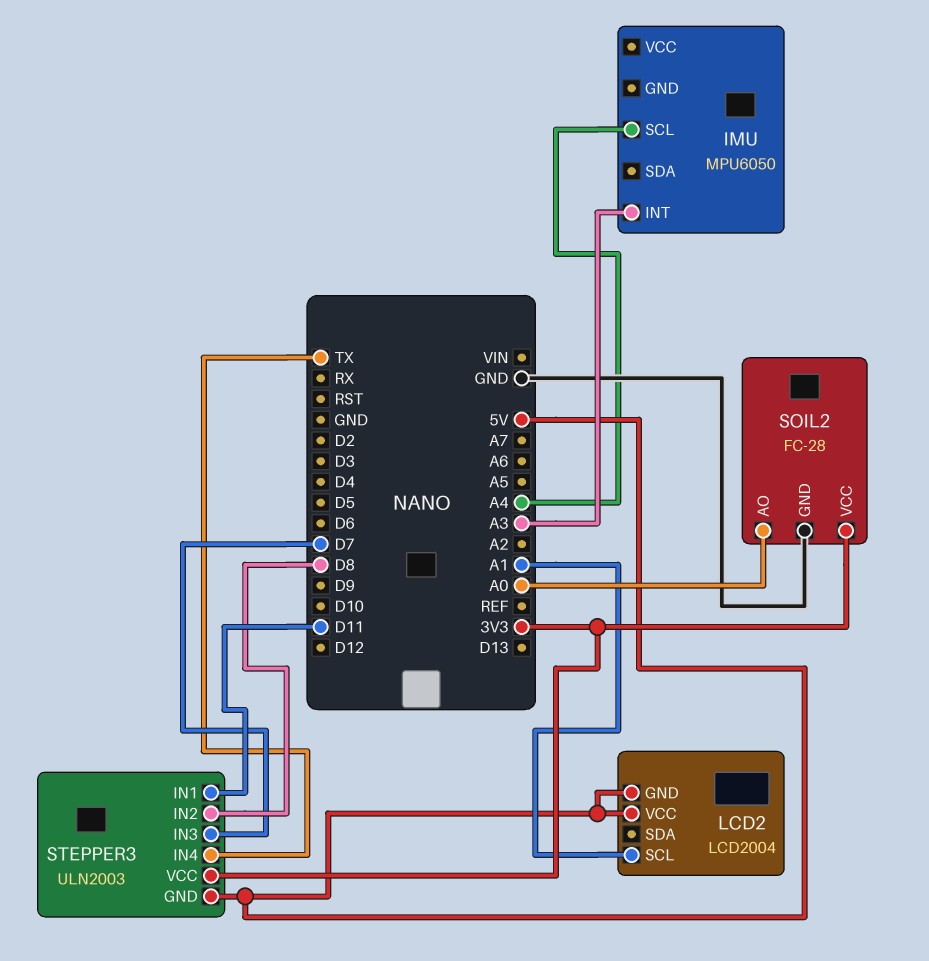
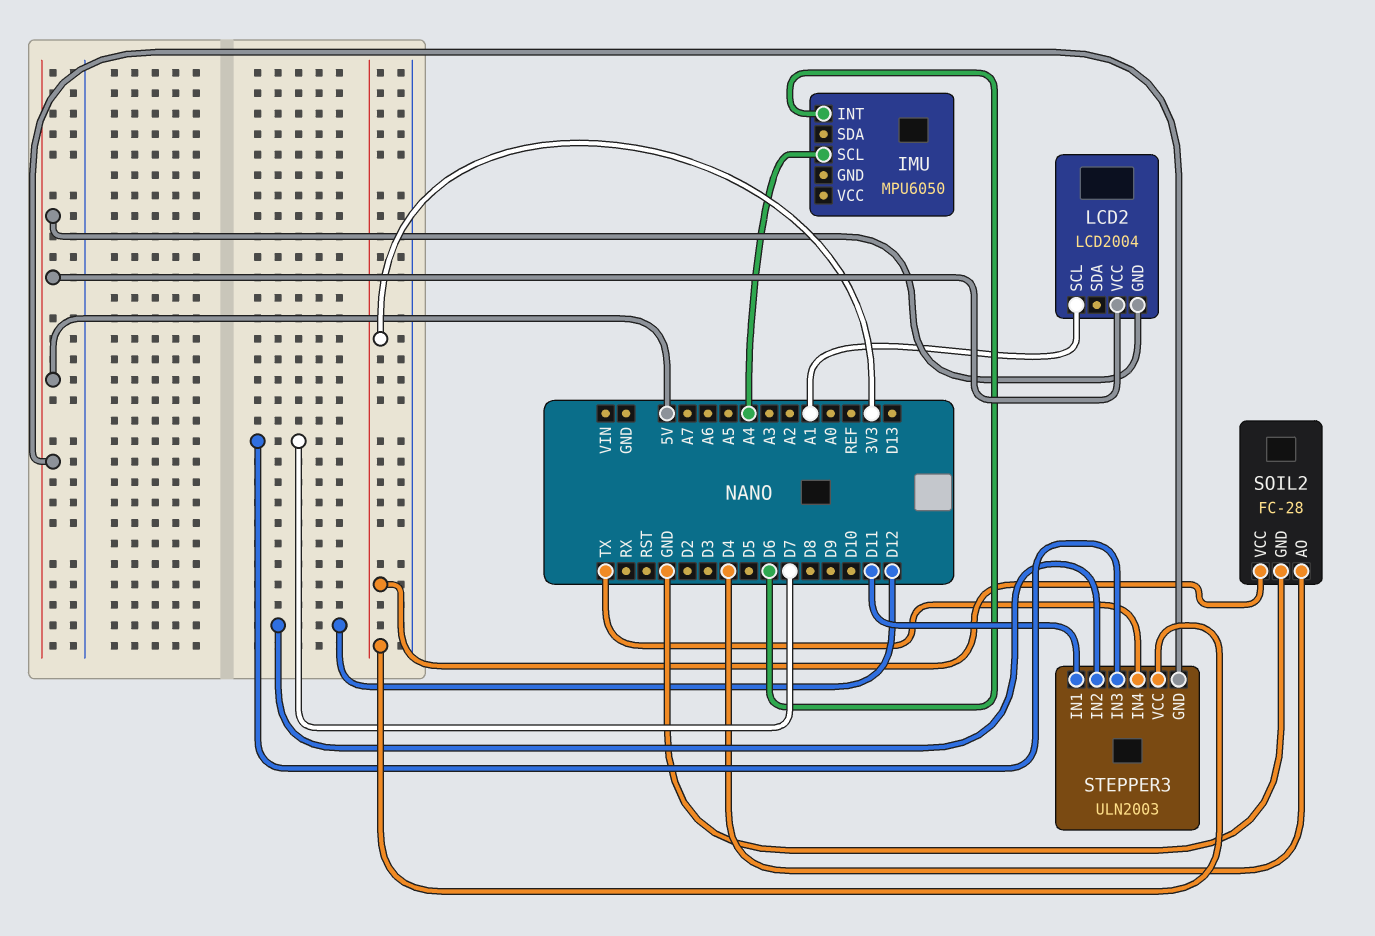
IMU pin INT: A3 -> D6
SOIL2 pin AO: A0 -> D4
STEPPER3 pin IN2: D8 -> D12

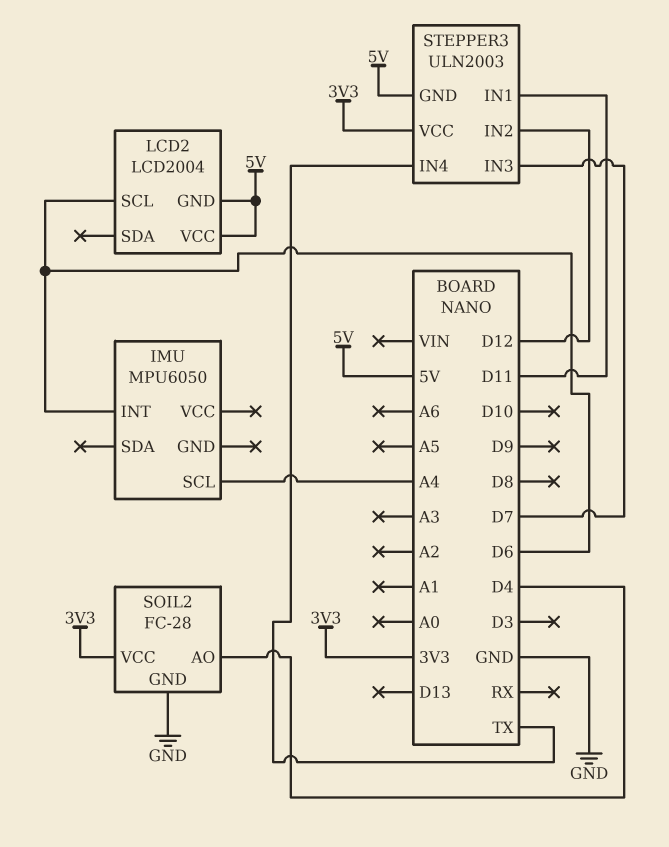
LCD2 pin SCL: A1 -> D6

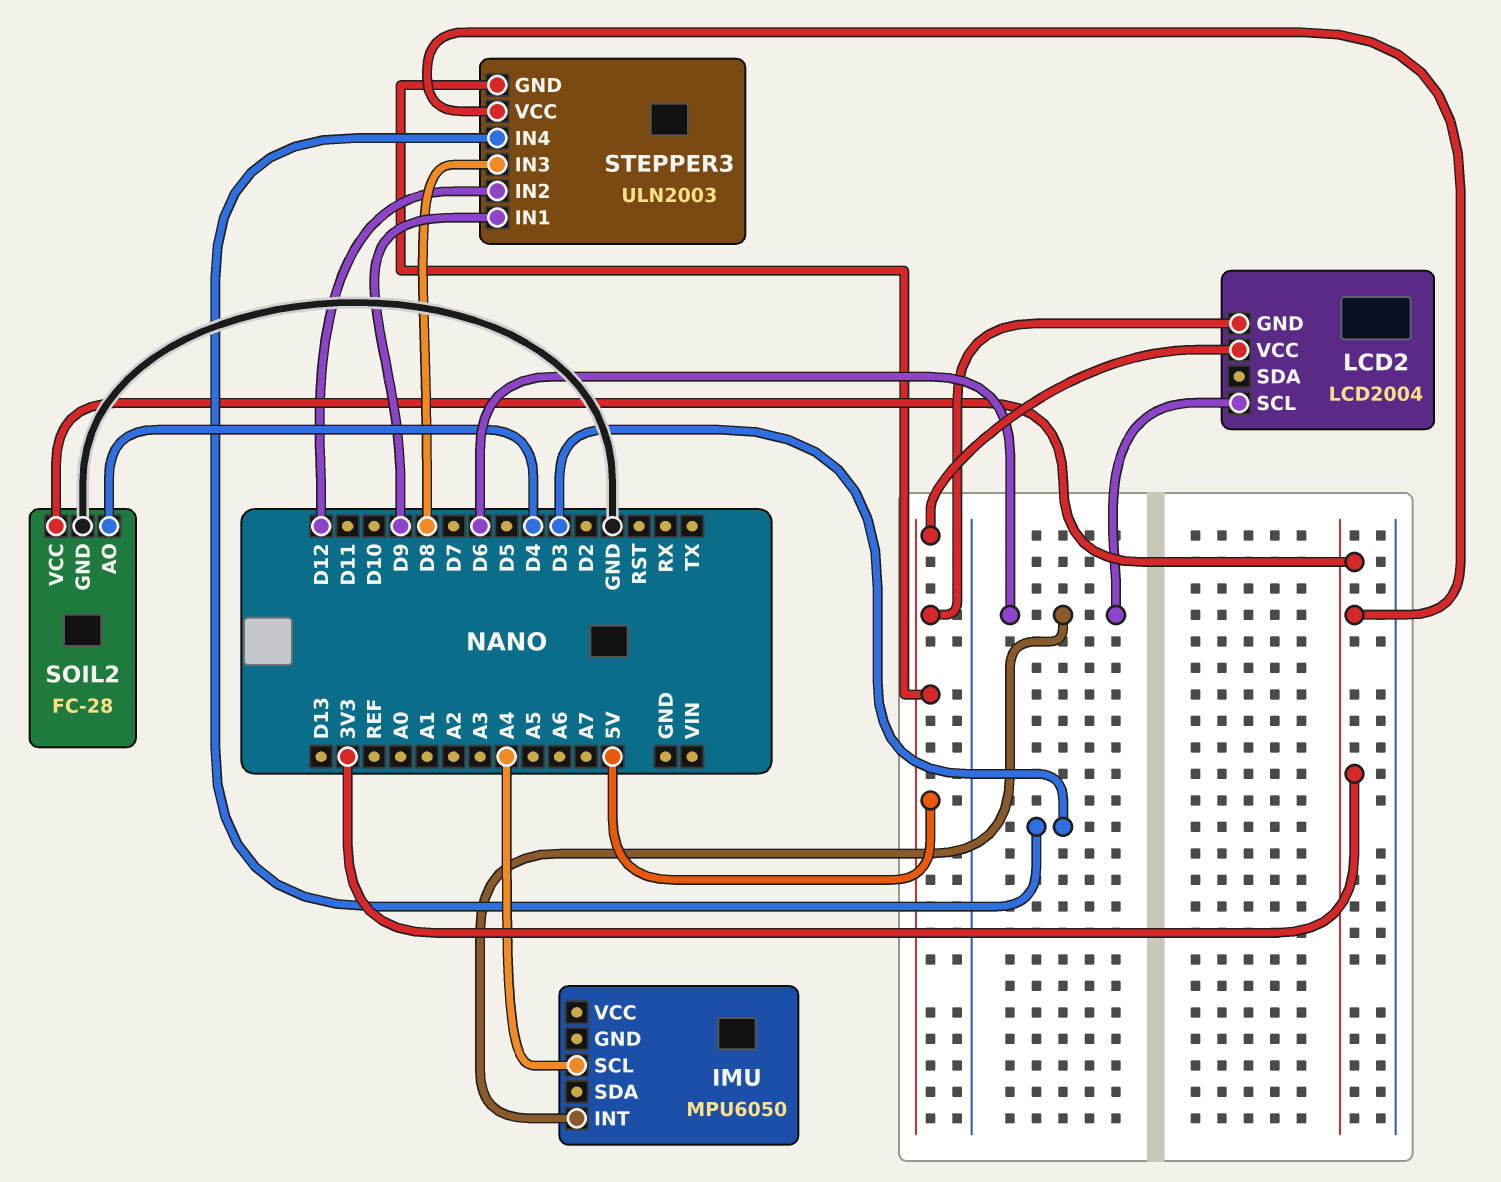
STEPPER3 pin IN1: D11 -> D9
STEPPER3 pin IN3: D7 -> D8
STEPPER3 pin IN4: TX -> D3

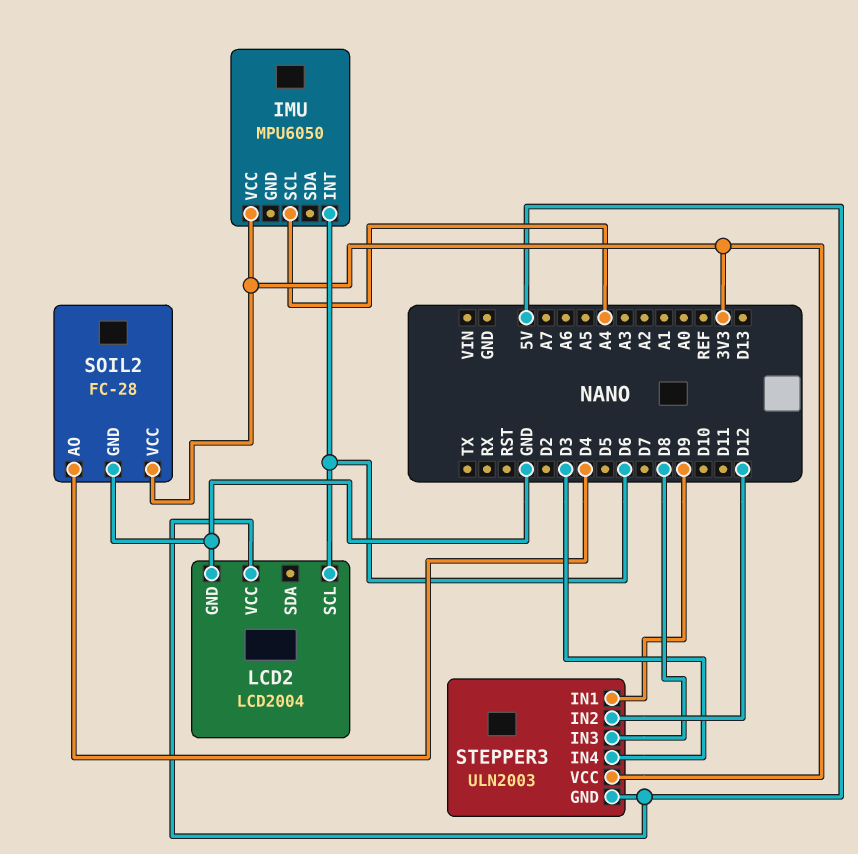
IMU pin VCC: none -> 3V3
LCD2 pin GND: 5V -> GND

